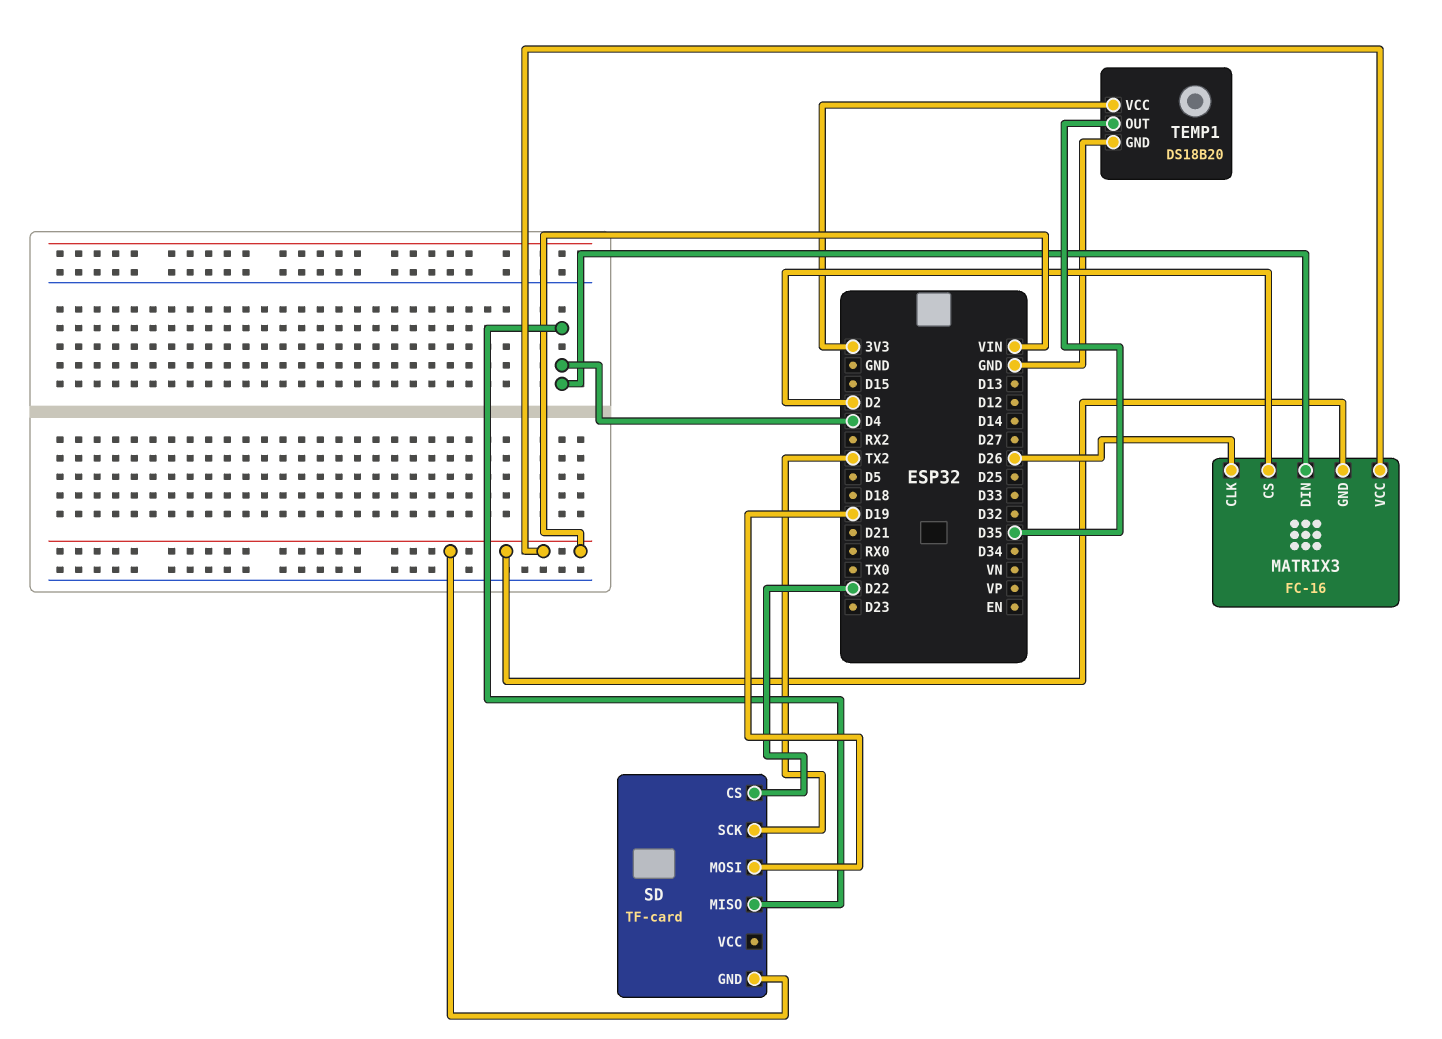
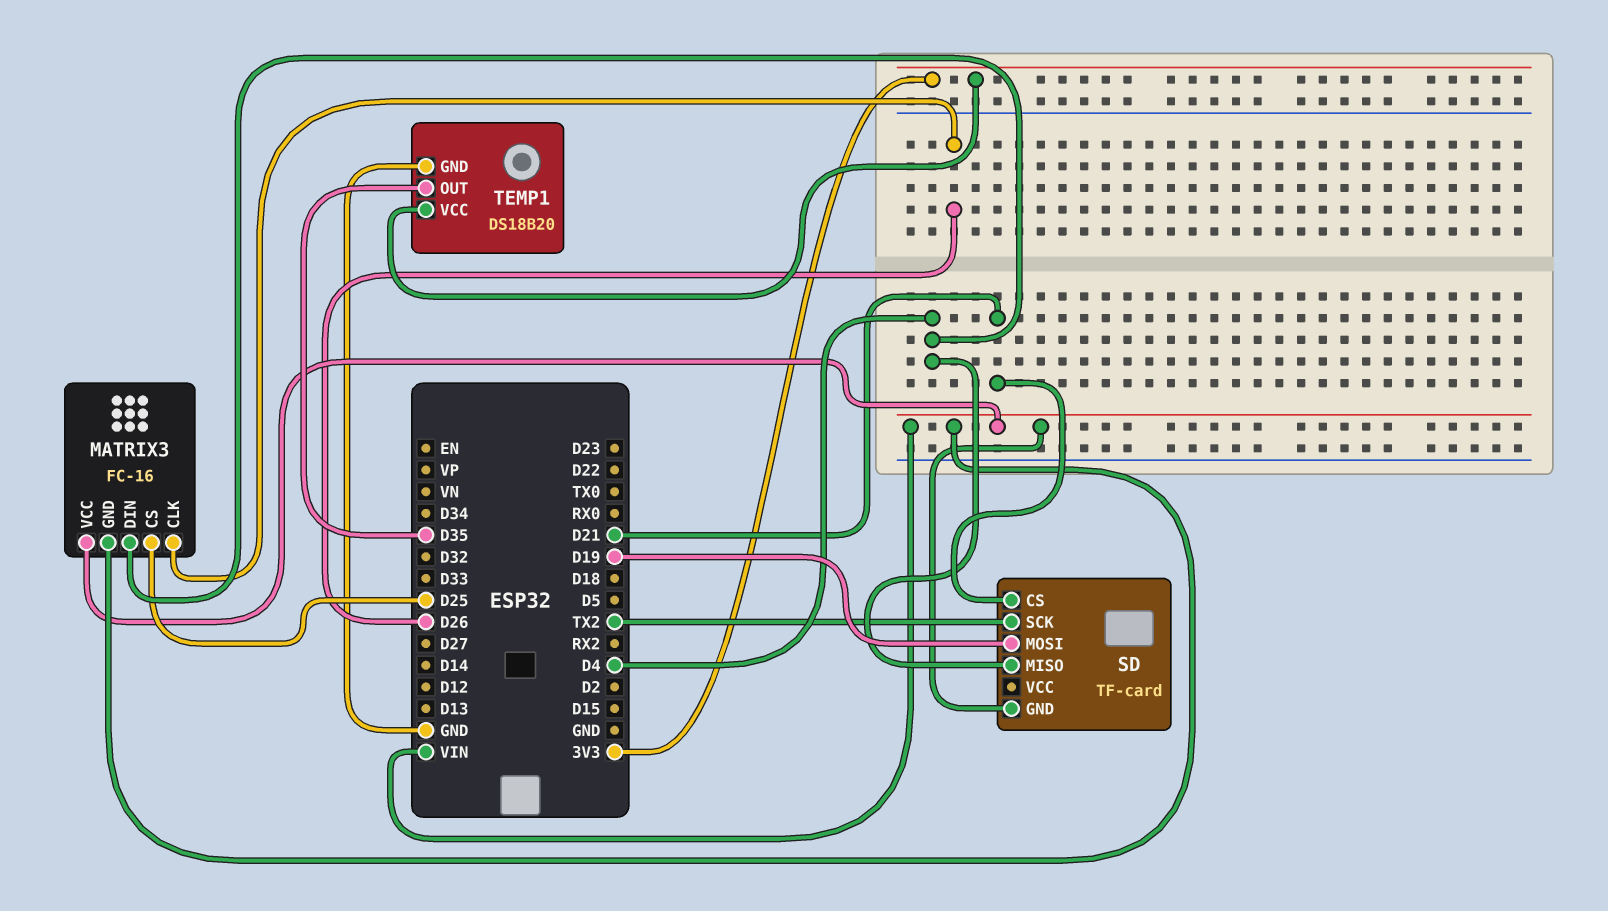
MATRIX3 pin CS: D2 -> D25
SD pin CS: D22 -> D21

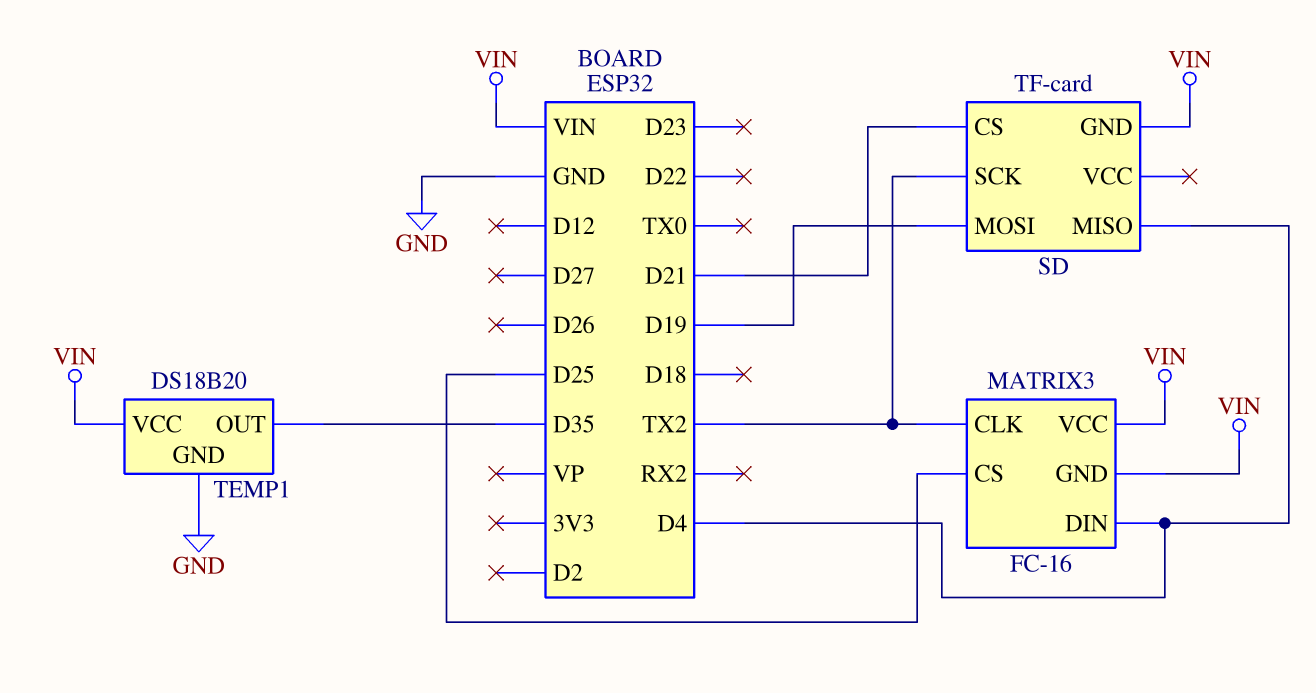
MATRIX3 pin CLK: D26 -> TX2
TEMP1 pin VCC: 3V3 -> VIN

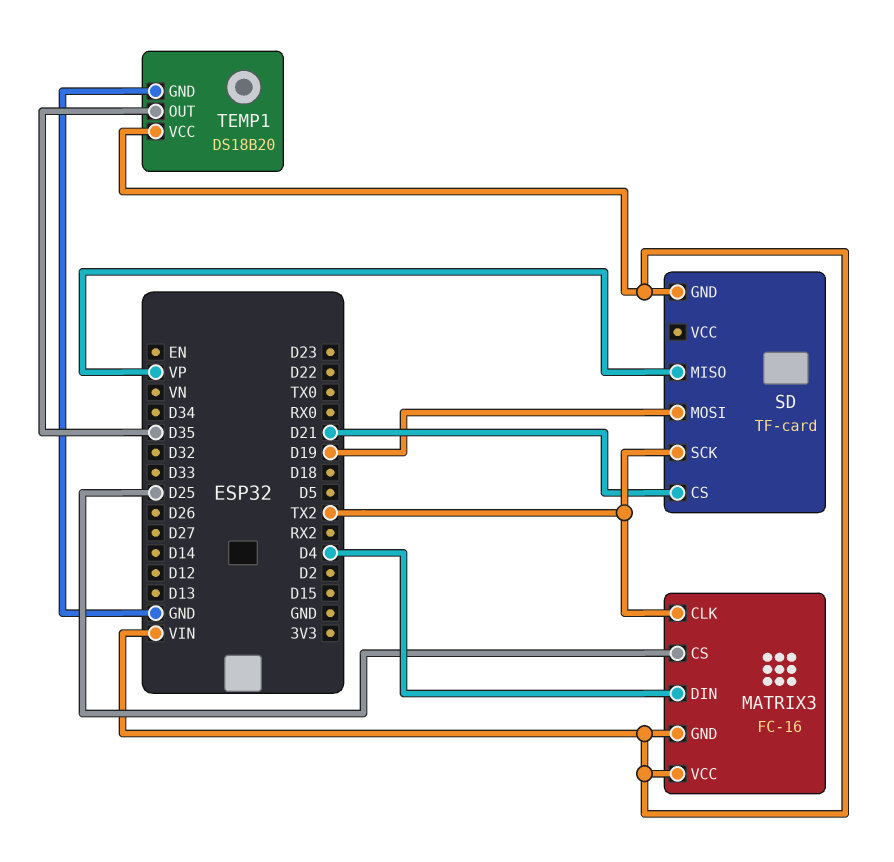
SD pin MISO: D4 -> VP

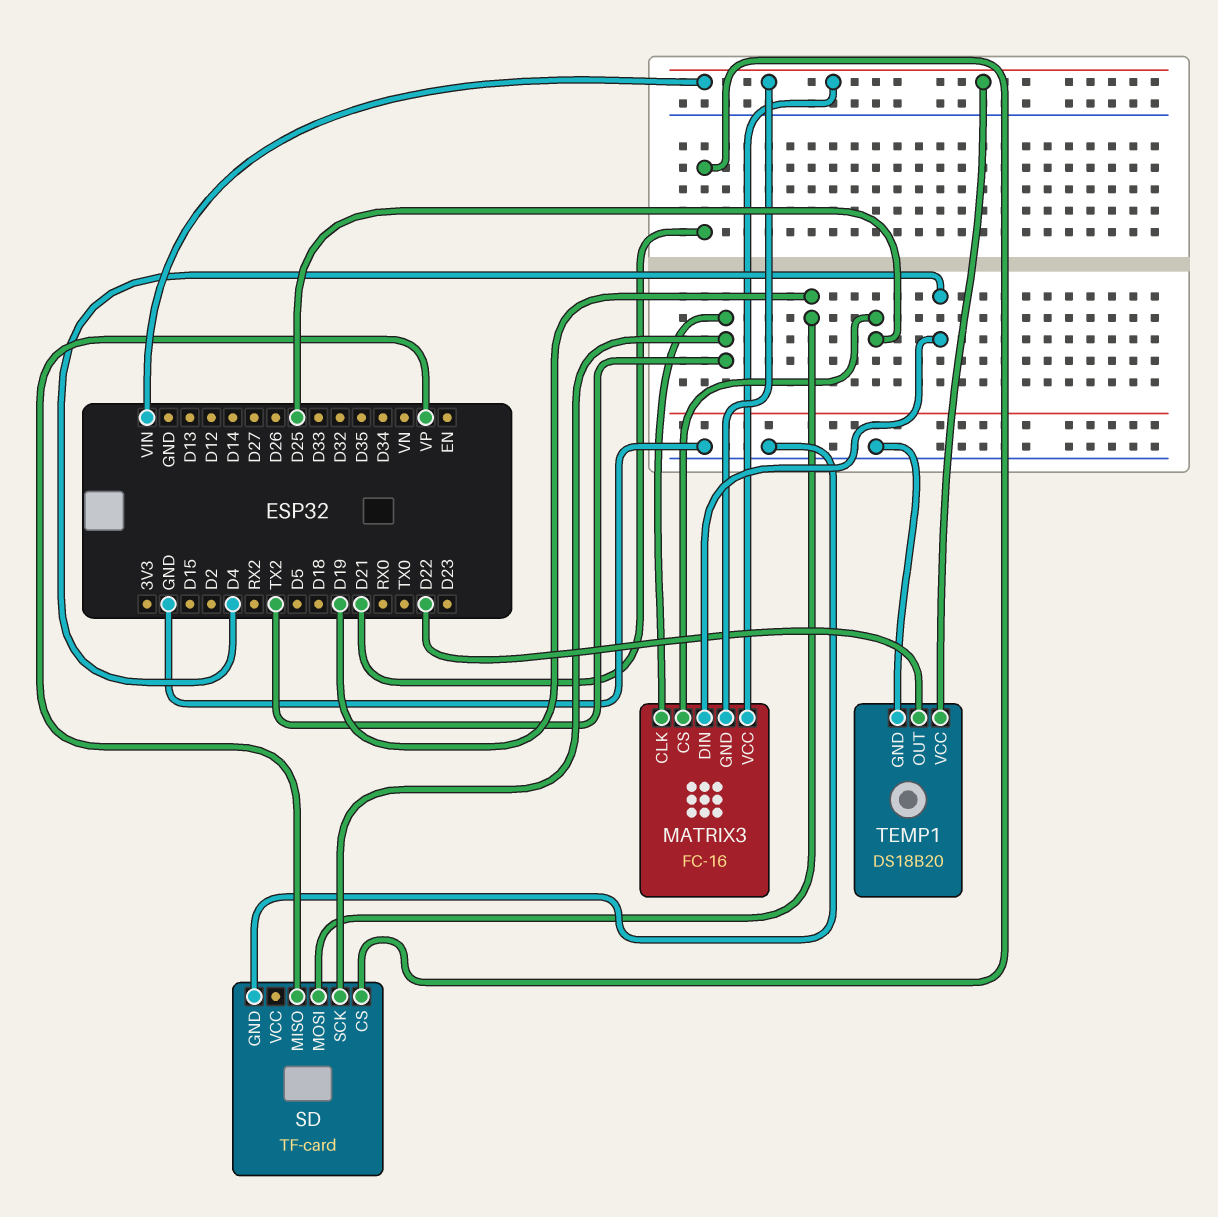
SD pin GND: VIN -> GND
TEMP1 pin OUT: D35 -> D22

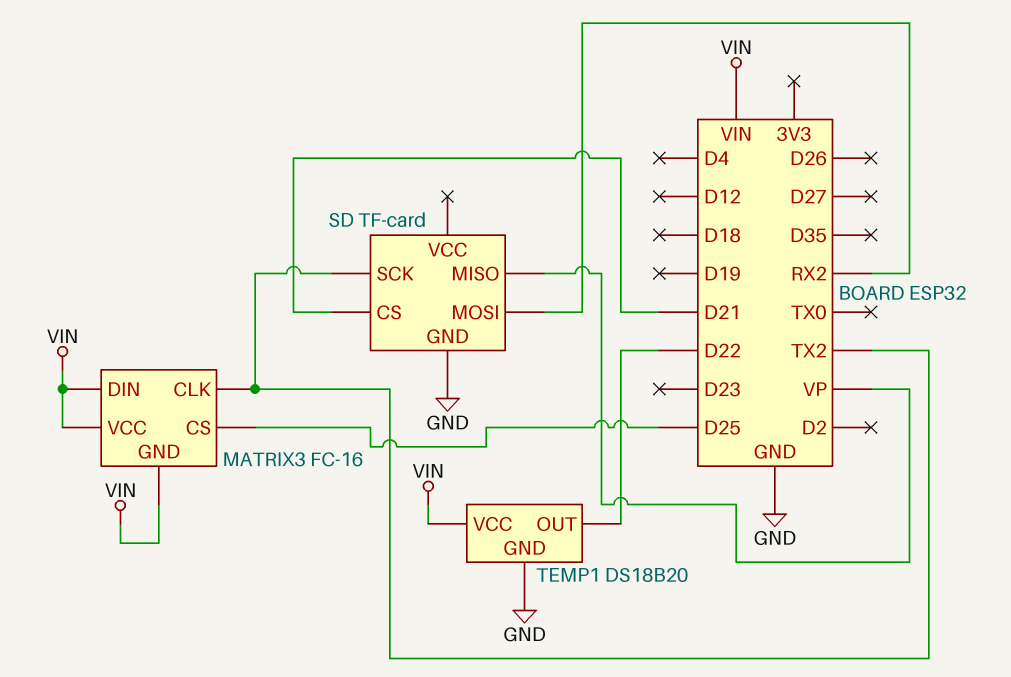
MATRIX3 pin DIN: D4 -> VIN
SD pin MOSI: D19 -> RX2

